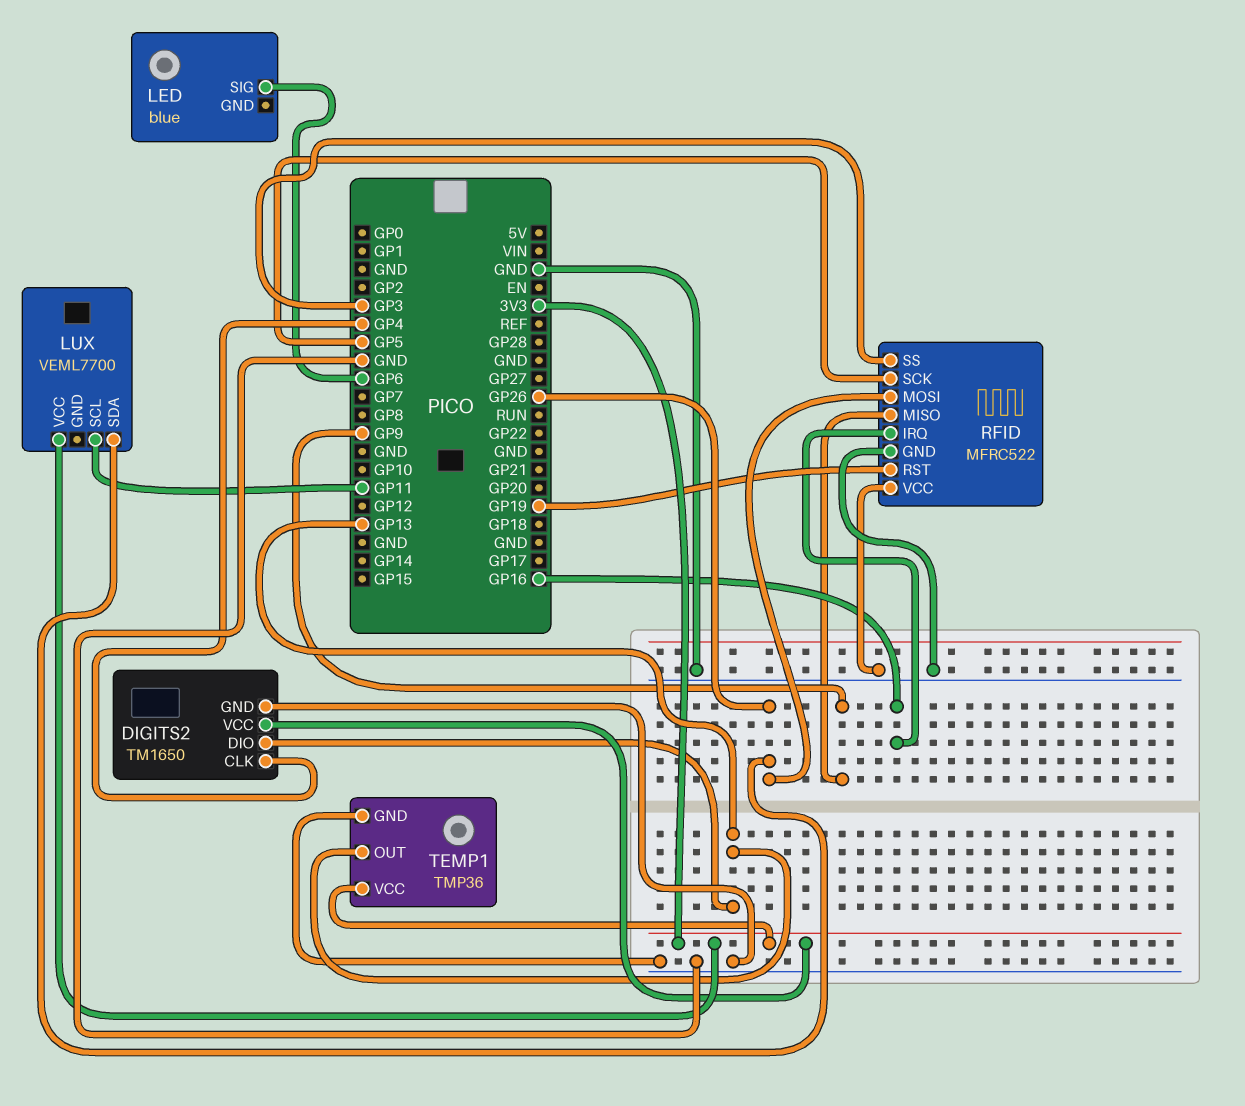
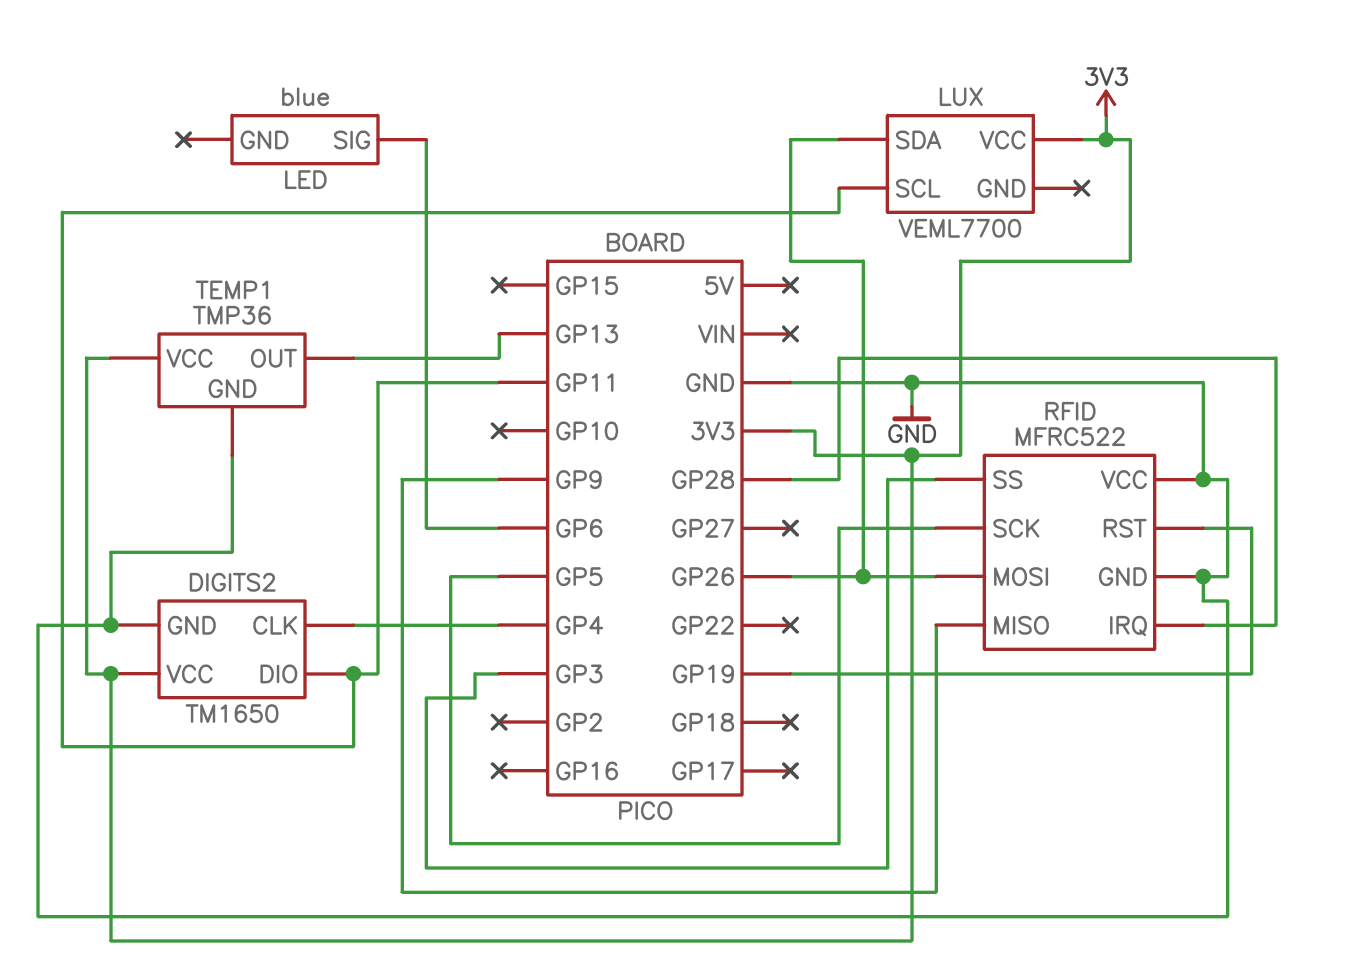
DIGITS2 pin DIO: GP13 -> GP11
RFID pin IRQ: GP16 -> GP28

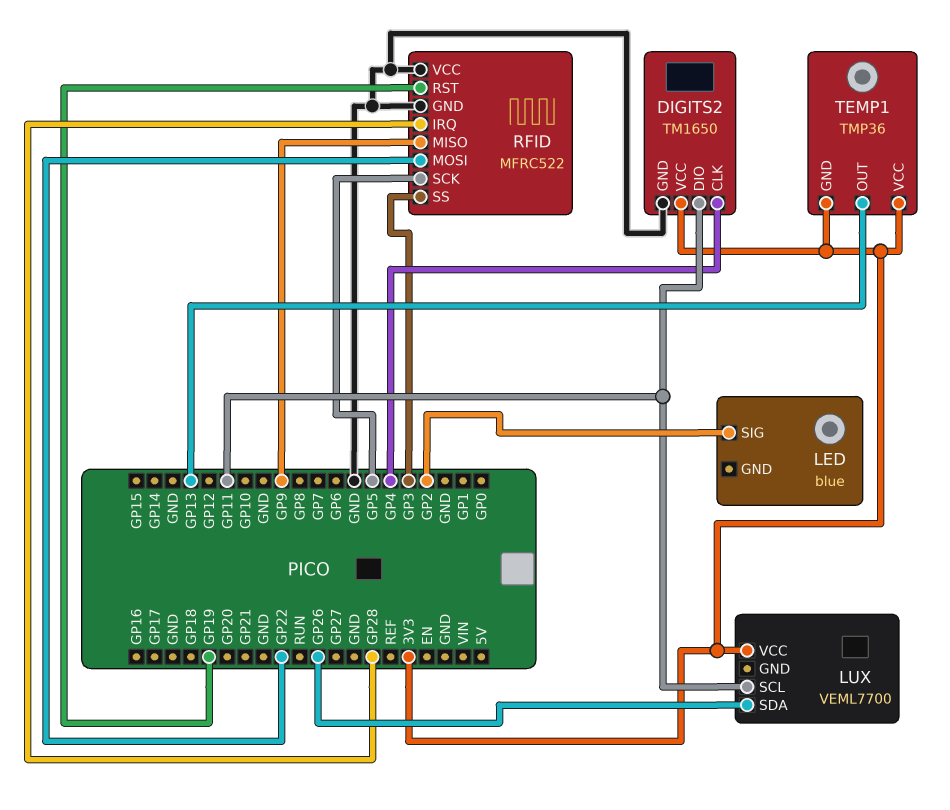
LED pin SIG: GP6 -> GP2
RFID pin MOSI: GP26 -> GP22
TEMP1 pin GND: GND -> 3V3

